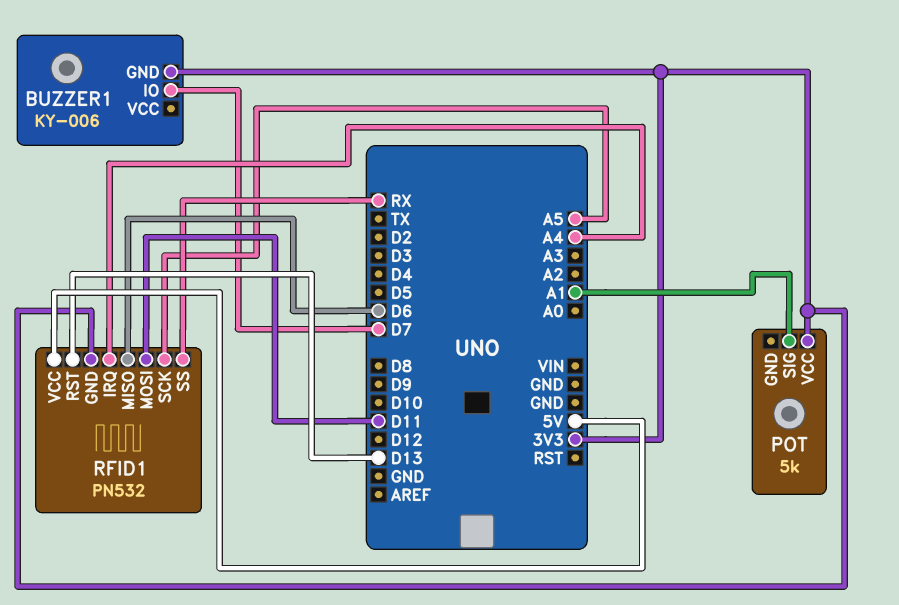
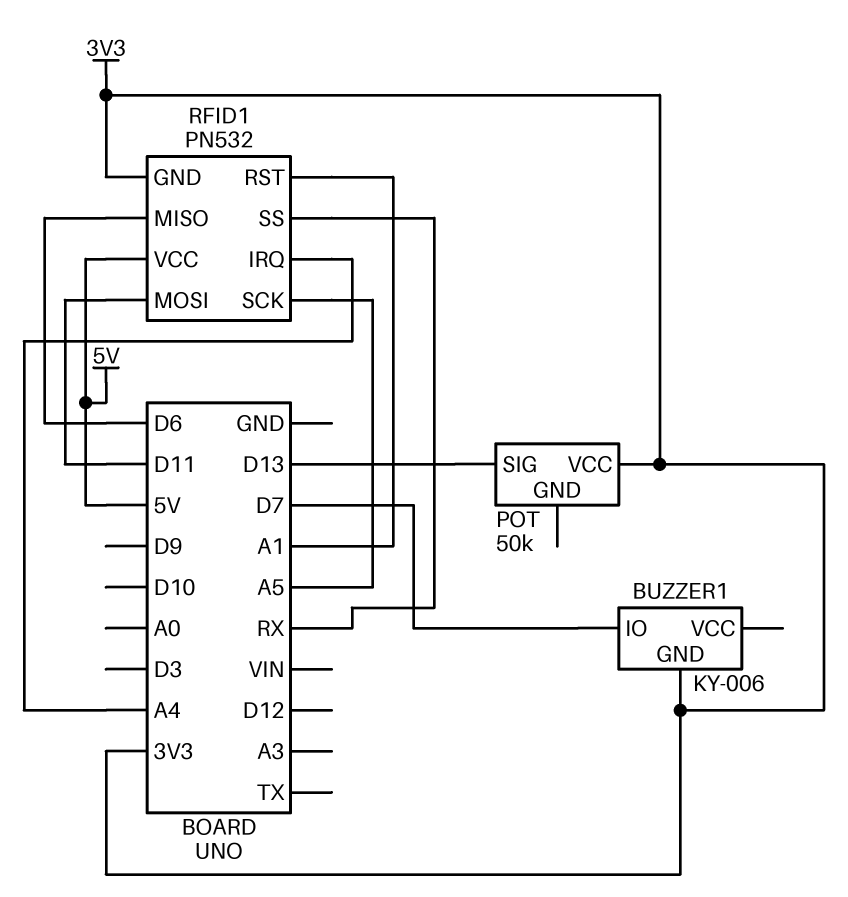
POT: 5k -> 50k
POT pin SIG: A1 -> D13
RFID1 pin RST: D13 -> A1

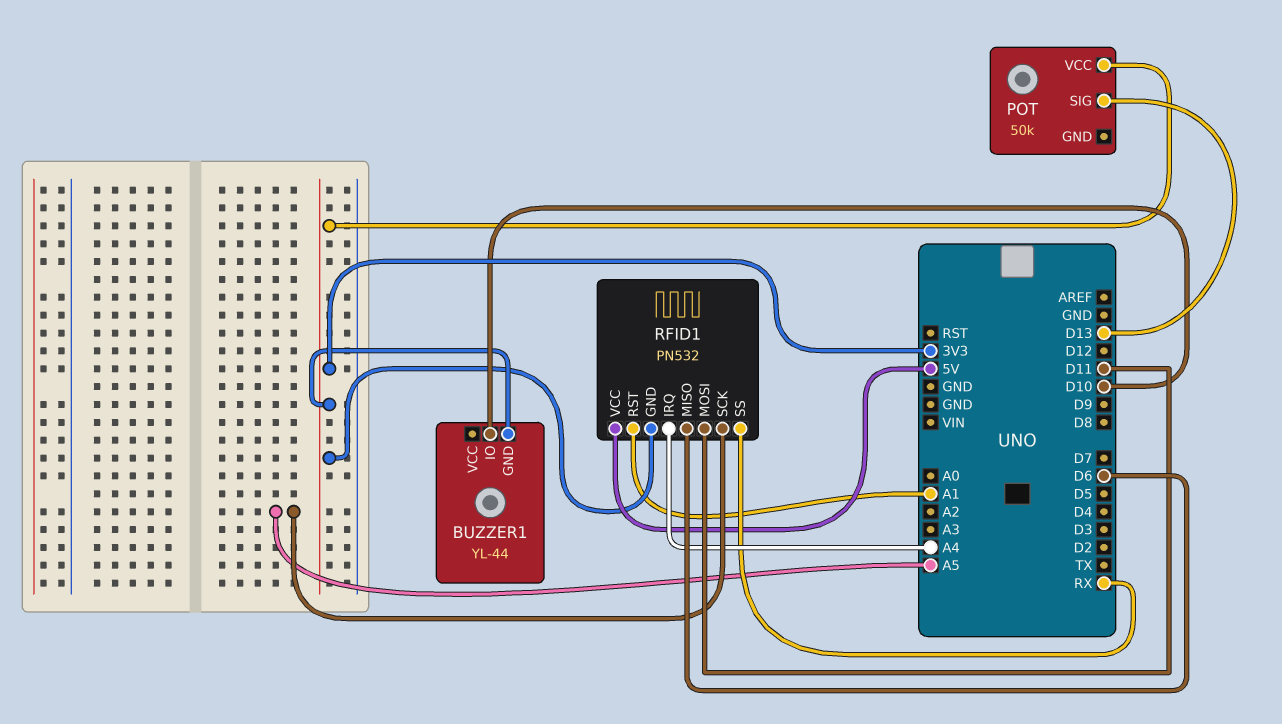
BUZZER1: KY-006 -> YL-44
BUZZER1 pin IO: D7 -> D10

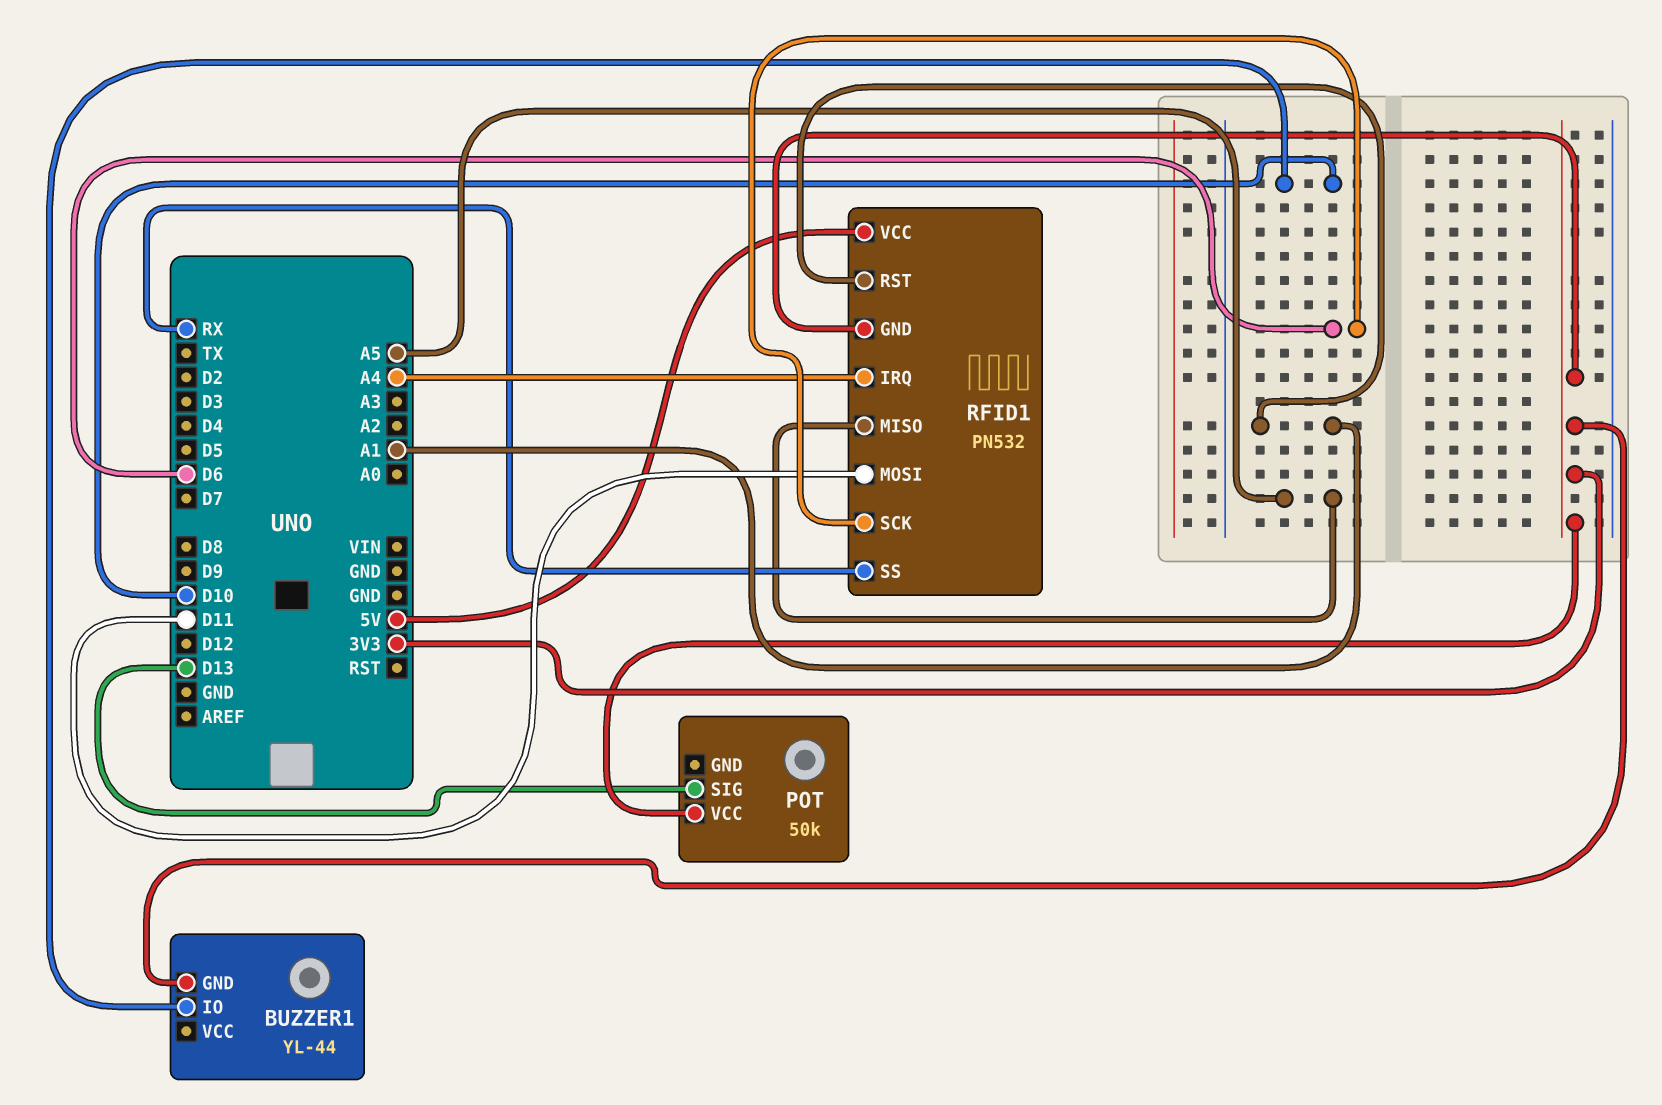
RFID1 pin MISO: D6 -> A5
RFID1 pin SCK: A5 -> D6

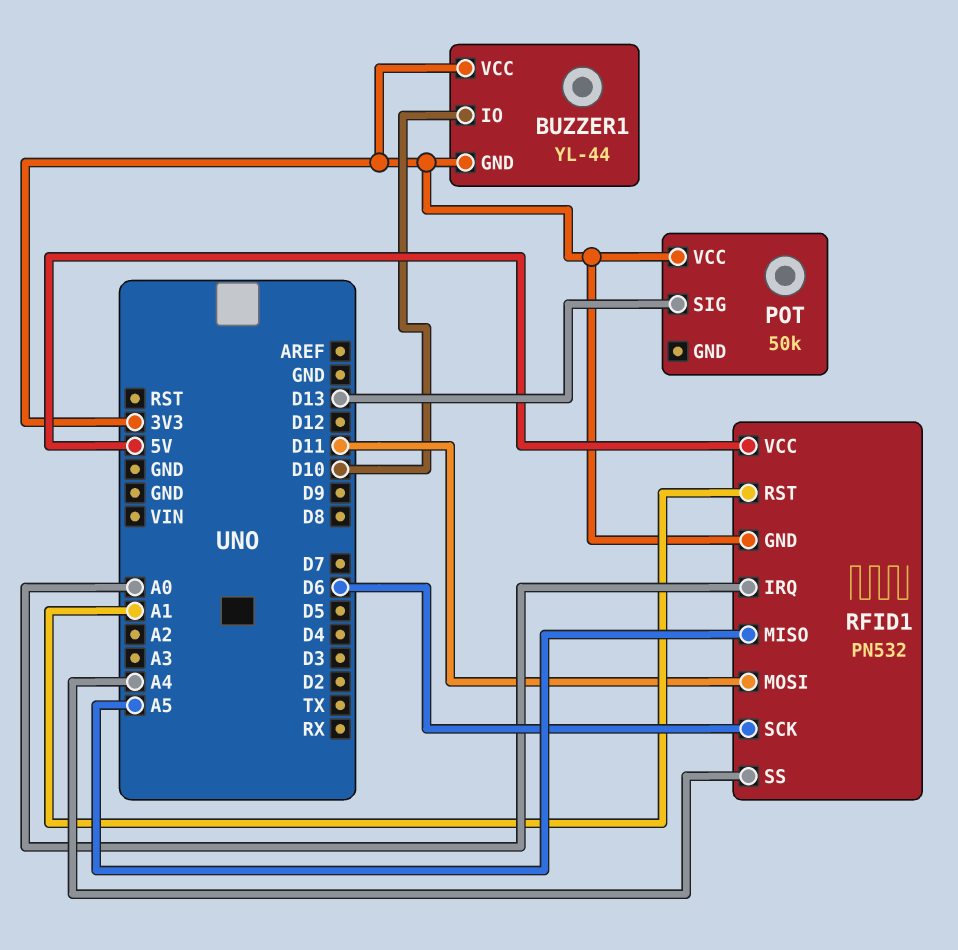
BUZZER1 pin VCC: none -> 3V3
RFID1 pin IRQ: A4 -> A0
RFID1 pin SS: RX -> A4

